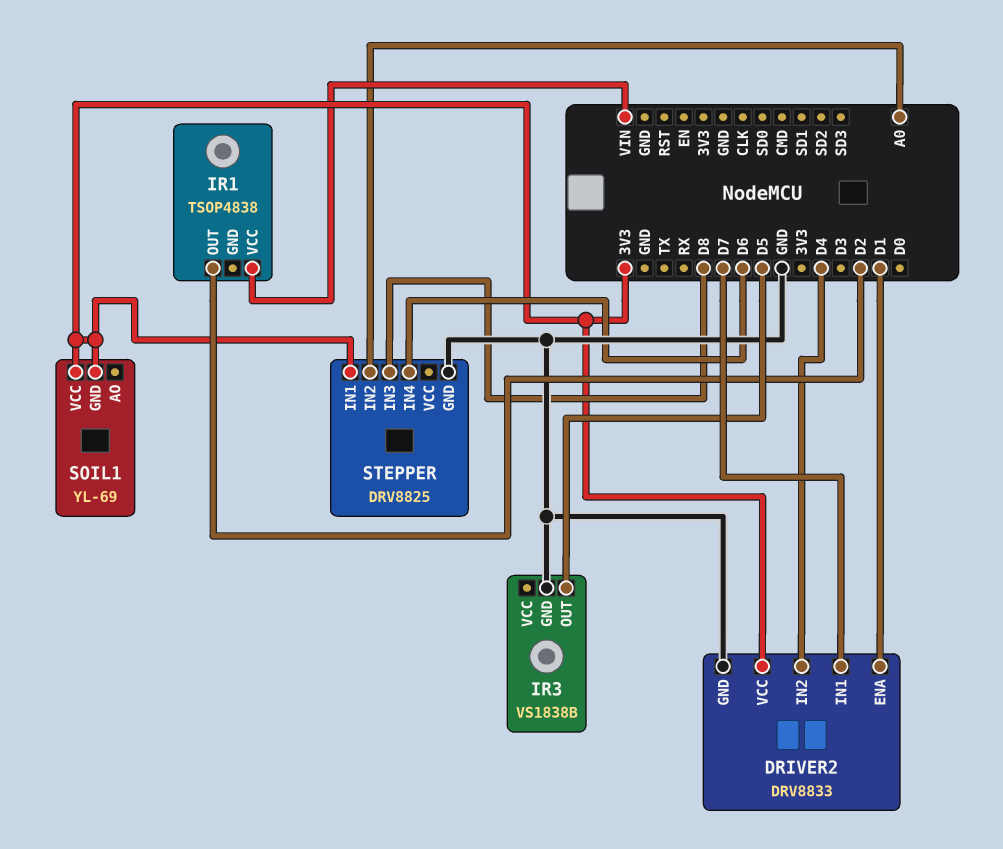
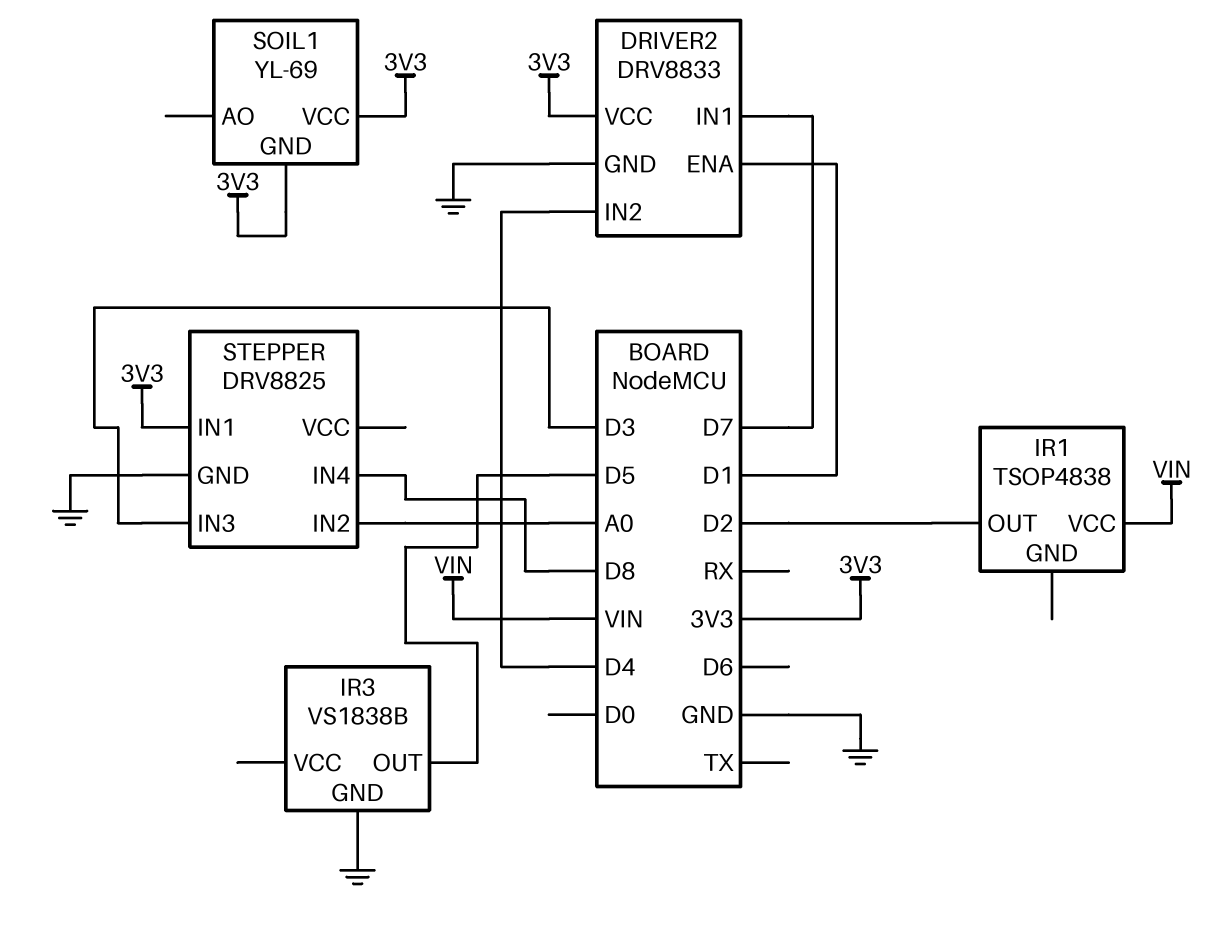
STEPPER pin IN3: D8 -> D3
STEPPER pin IN4: D6 -> D8

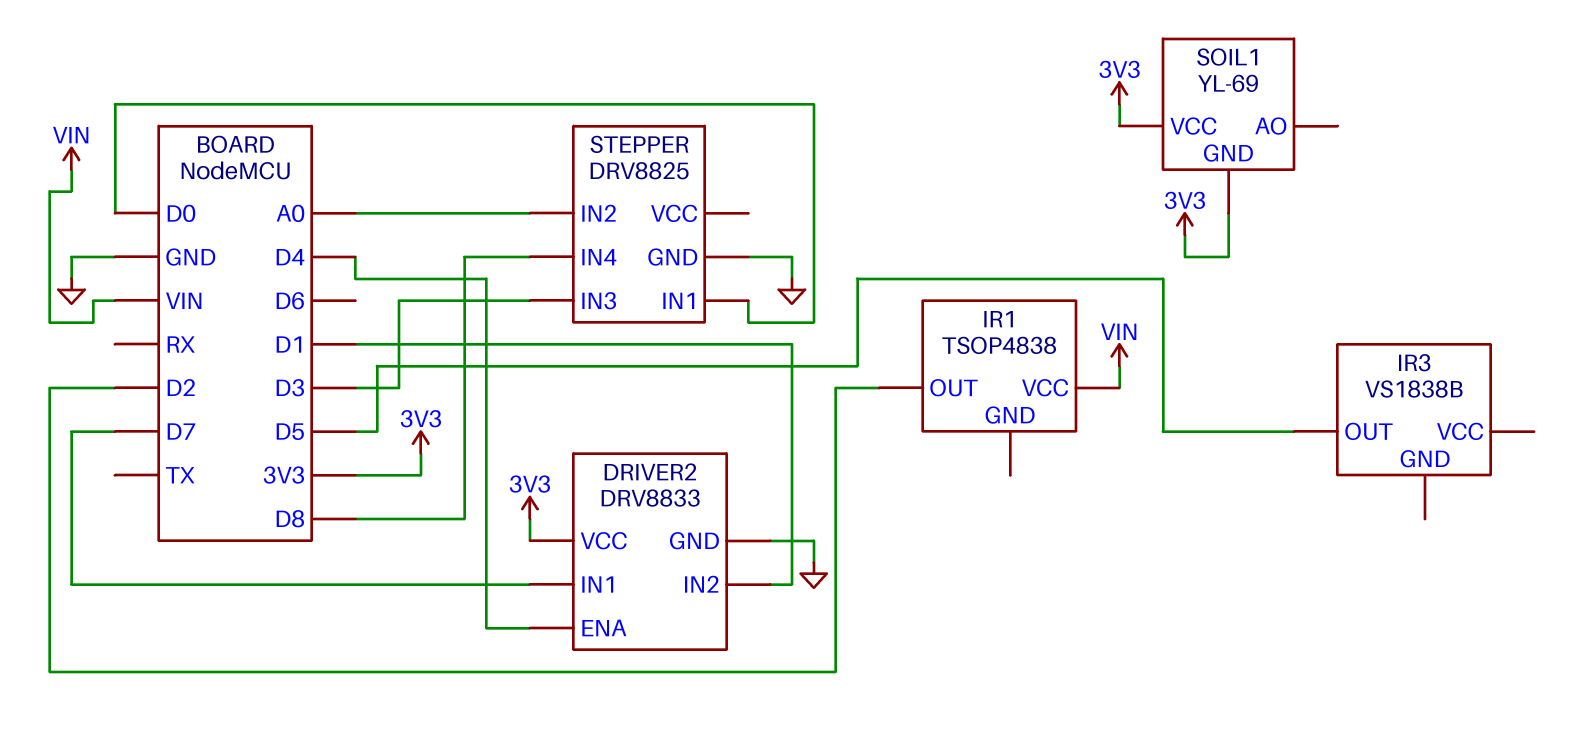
DRIVER2 pin ENA: D1 -> D4
DRIVER2 pin IN2: D4 -> D1
IR3 pin GND: GND -> none
STEPPER pin IN1: 3V3 -> D0

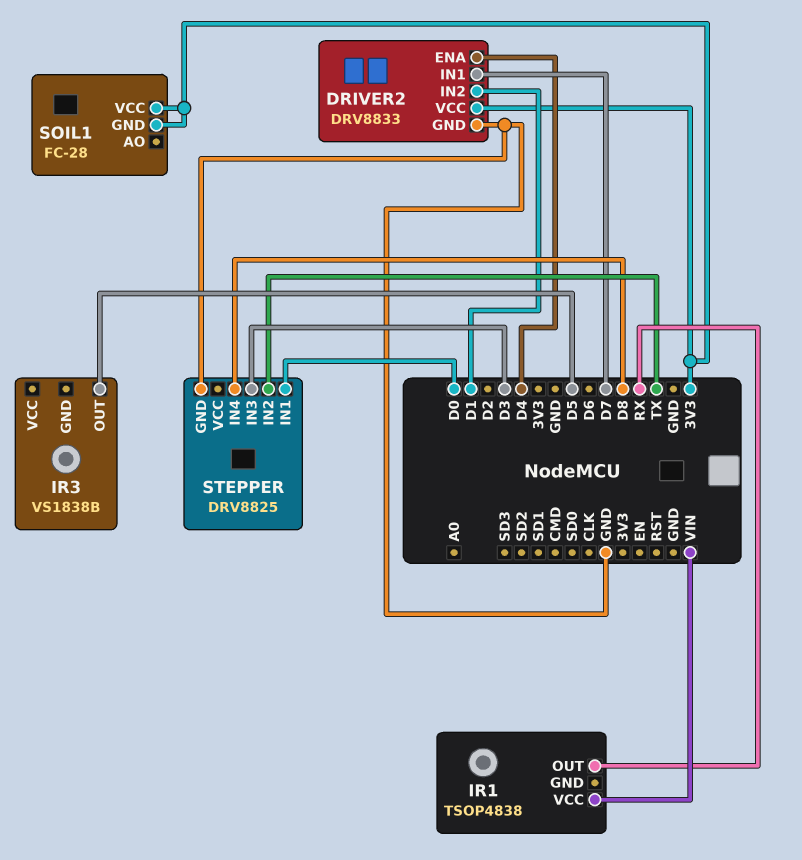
IR1 pin OUT: D2 -> RX
SOIL1: YL-69 -> FC-28
STEPPER pin IN2: A0 -> TX

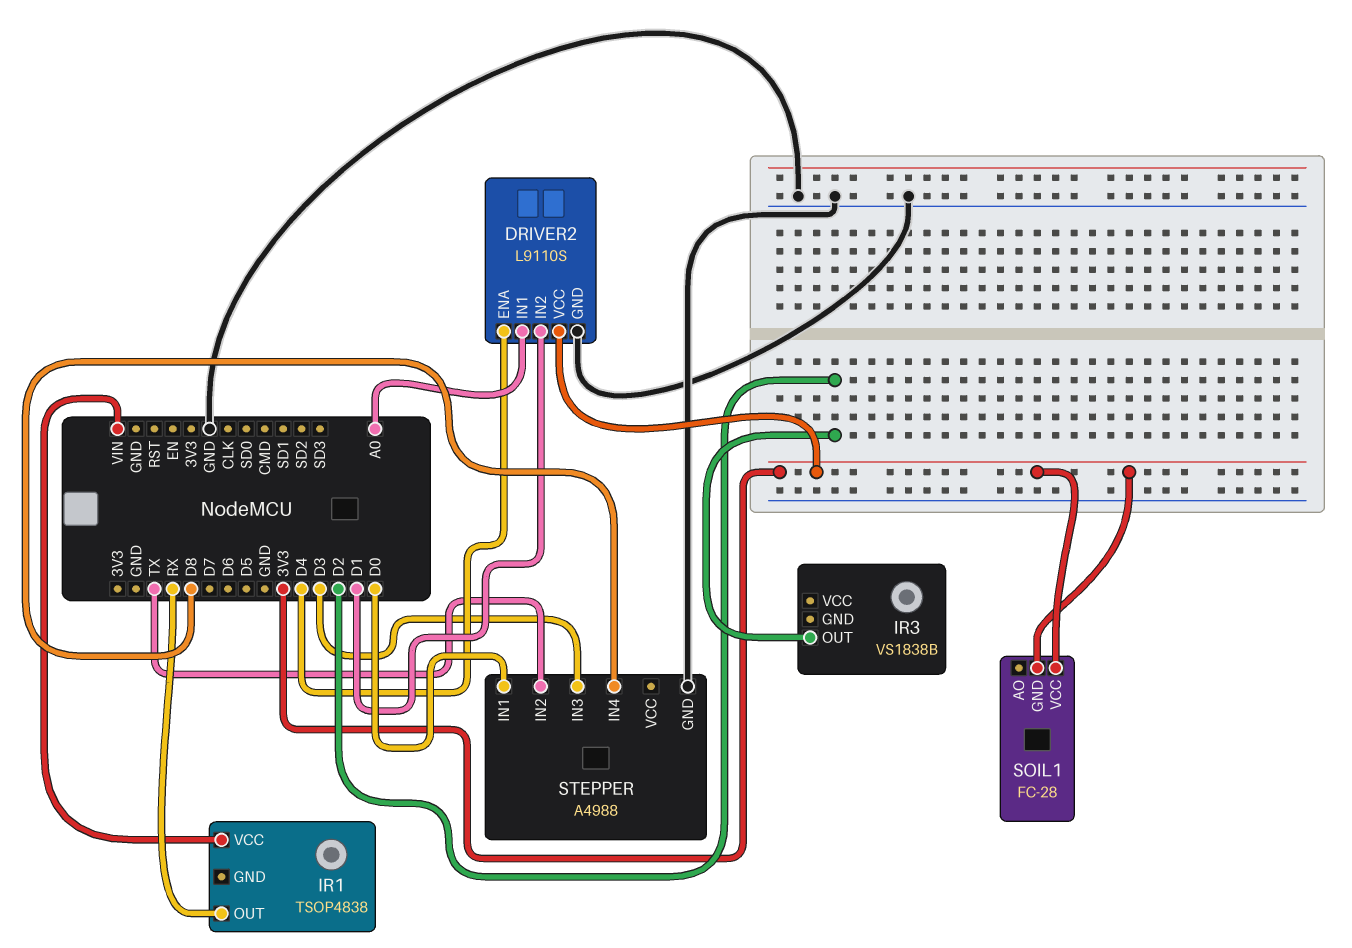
DRIVER2: DRV8833 -> L9110S
DRIVER2 pin IN1: D7 -> A0
IR3 pin OUT: D5 -> D2
STEPPER: DRV8825 -> A4988

